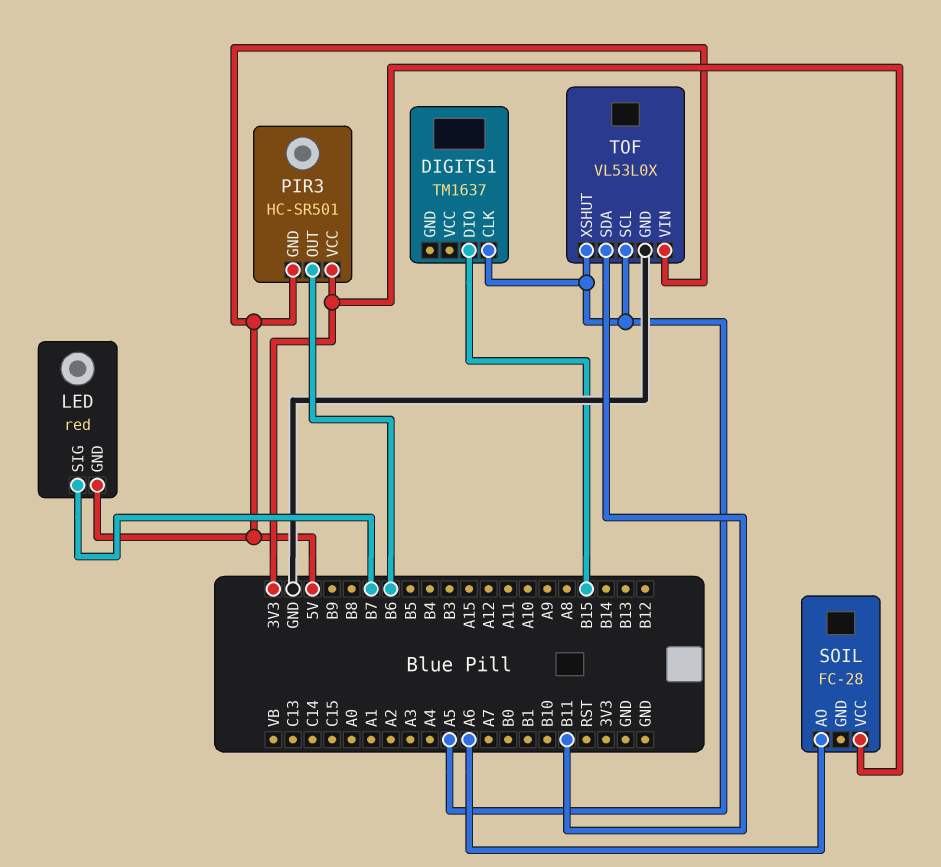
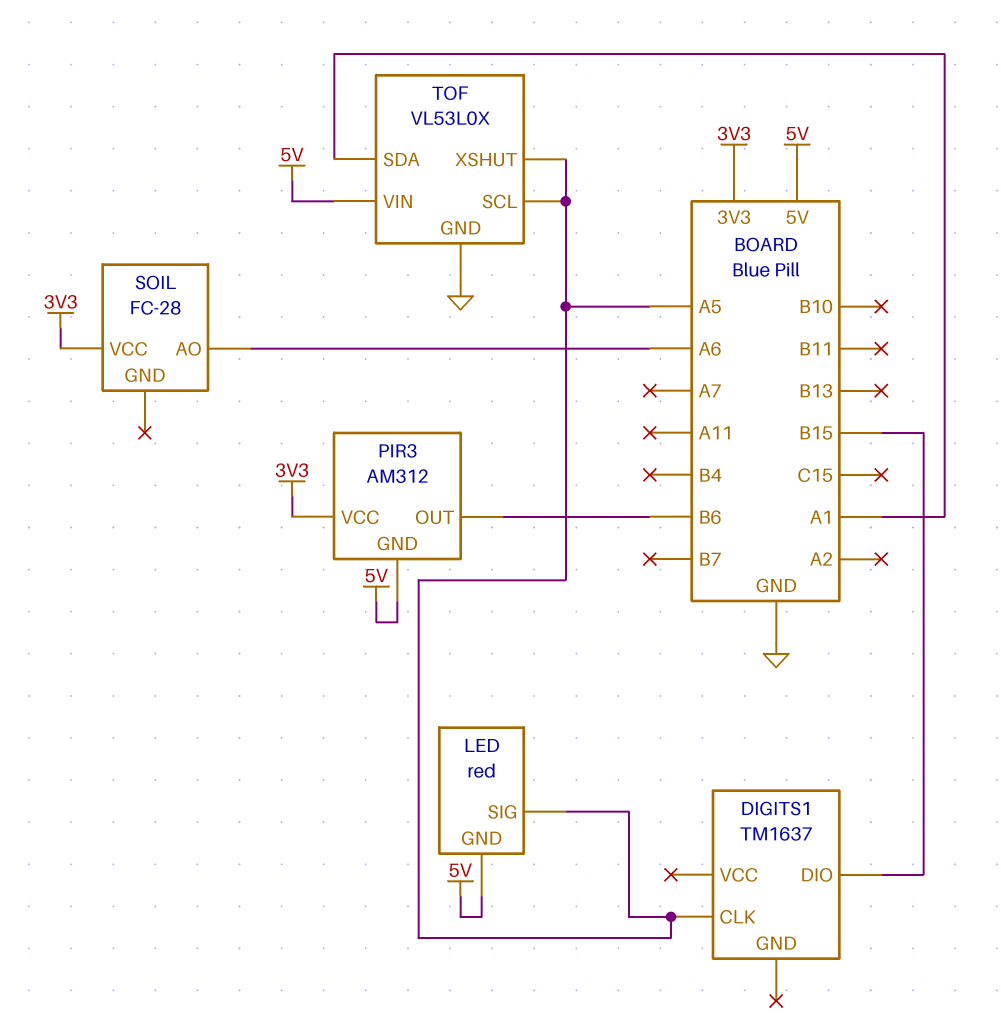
LED pin SIG: B7 -> A5
PIR3: HC-SR501 -> AM312
TOF pin SDA: B11 -> A1

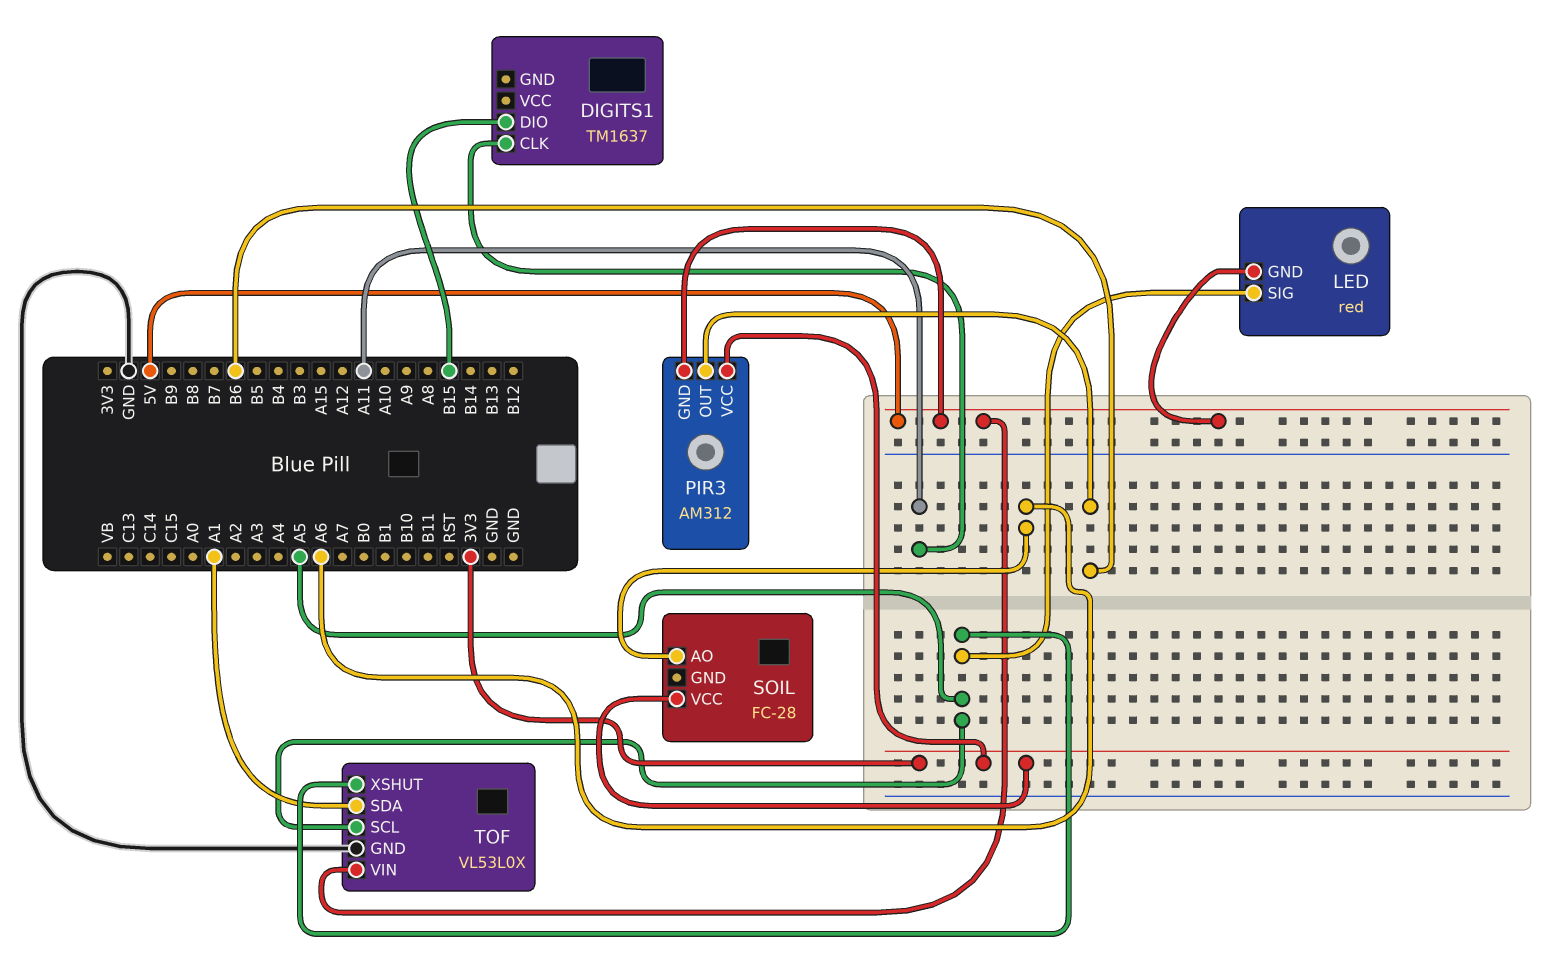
DIGITS1 pin CLK: A5 -> A11

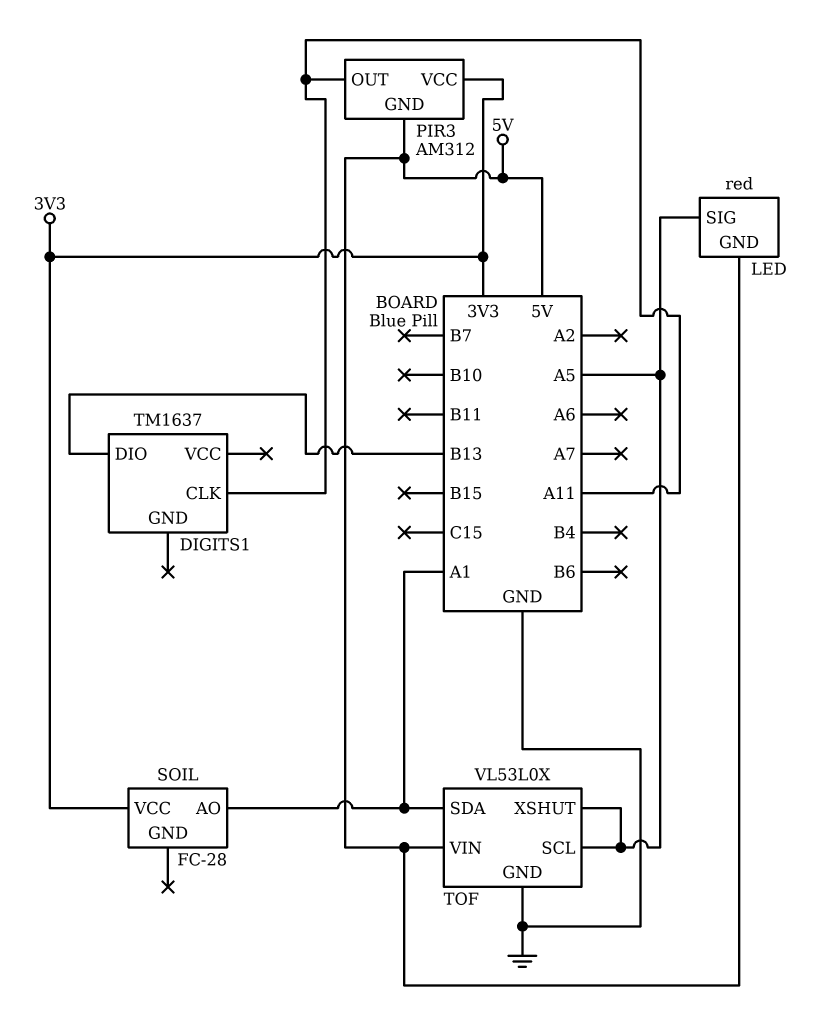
DIGITS1 pin DIO: B15 -> B13
PIR3 pin OUT: B6 -> A11
SOIL pin AO: A6 -> A1

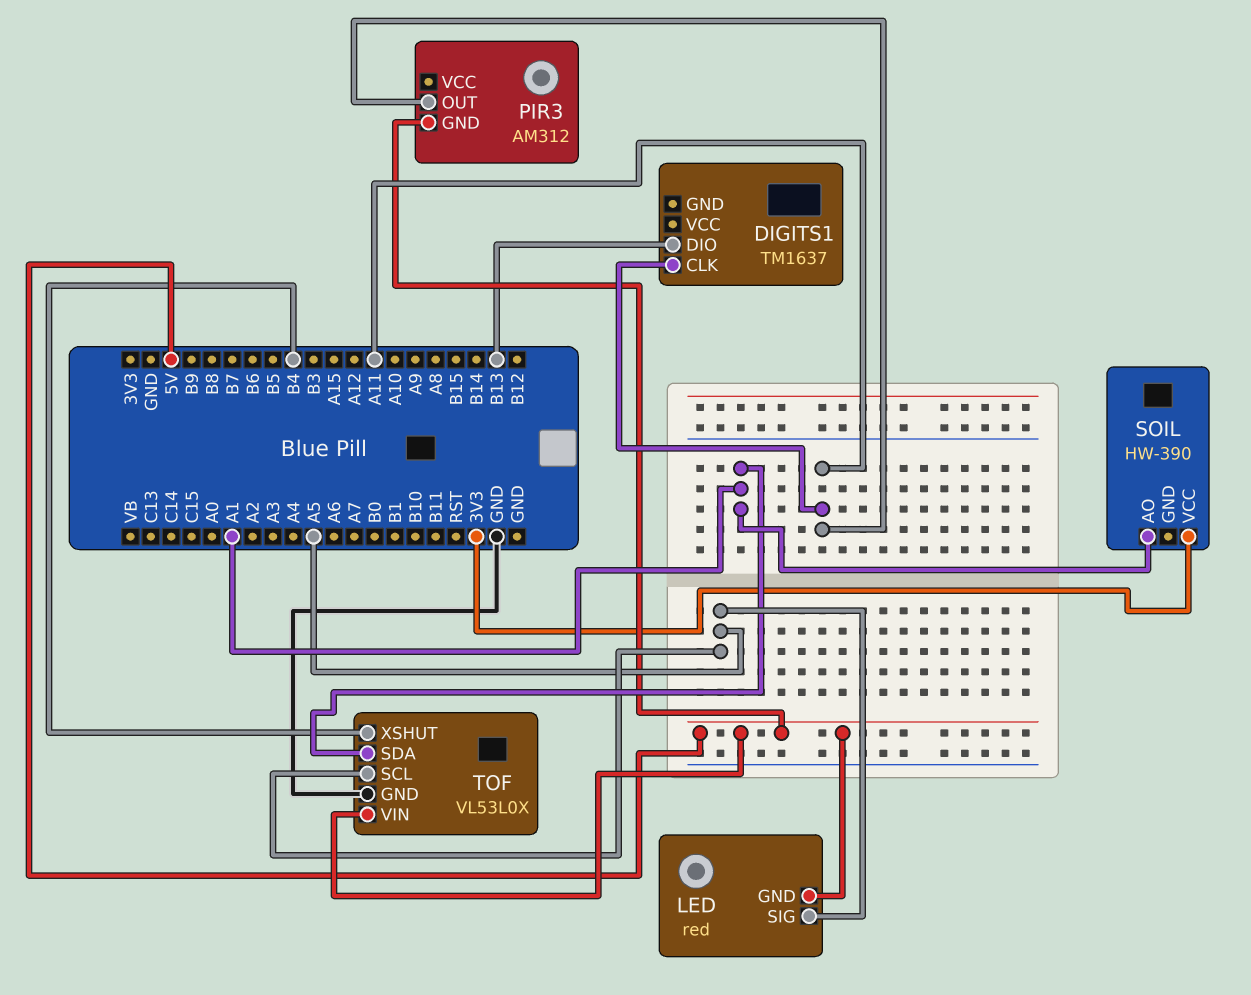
PIR3 pin VCC: 3V3 -> none
SOIL: FC-28 -> HW-390
TOF pin XSHUT: A5 -> B4

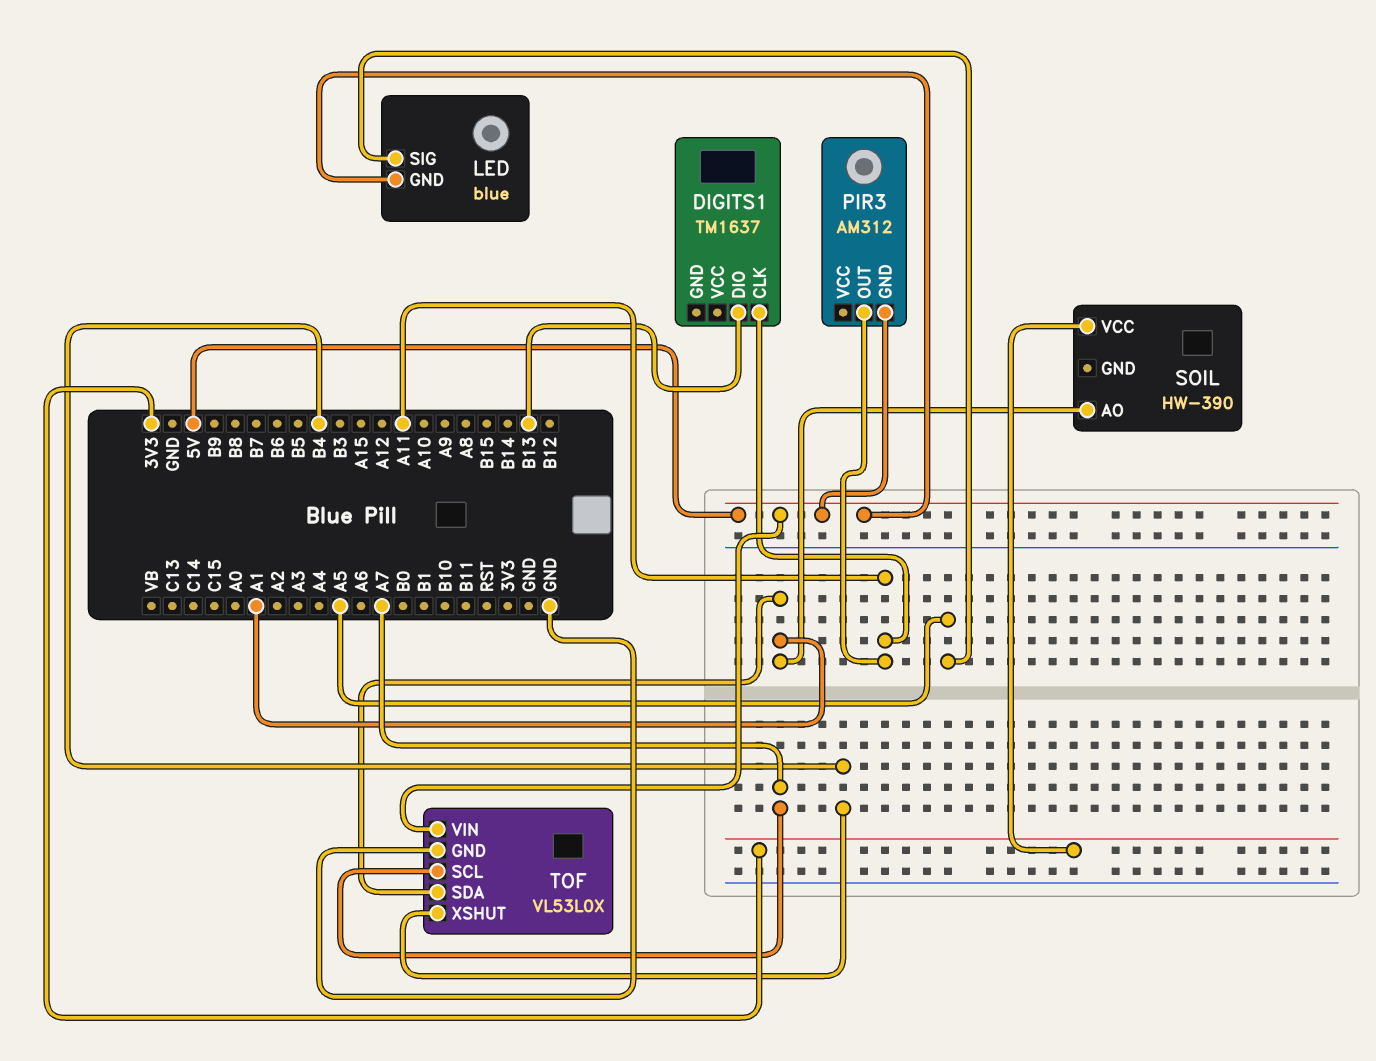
LED: red -> blue
TOF pin SCL: A5 -> A7

